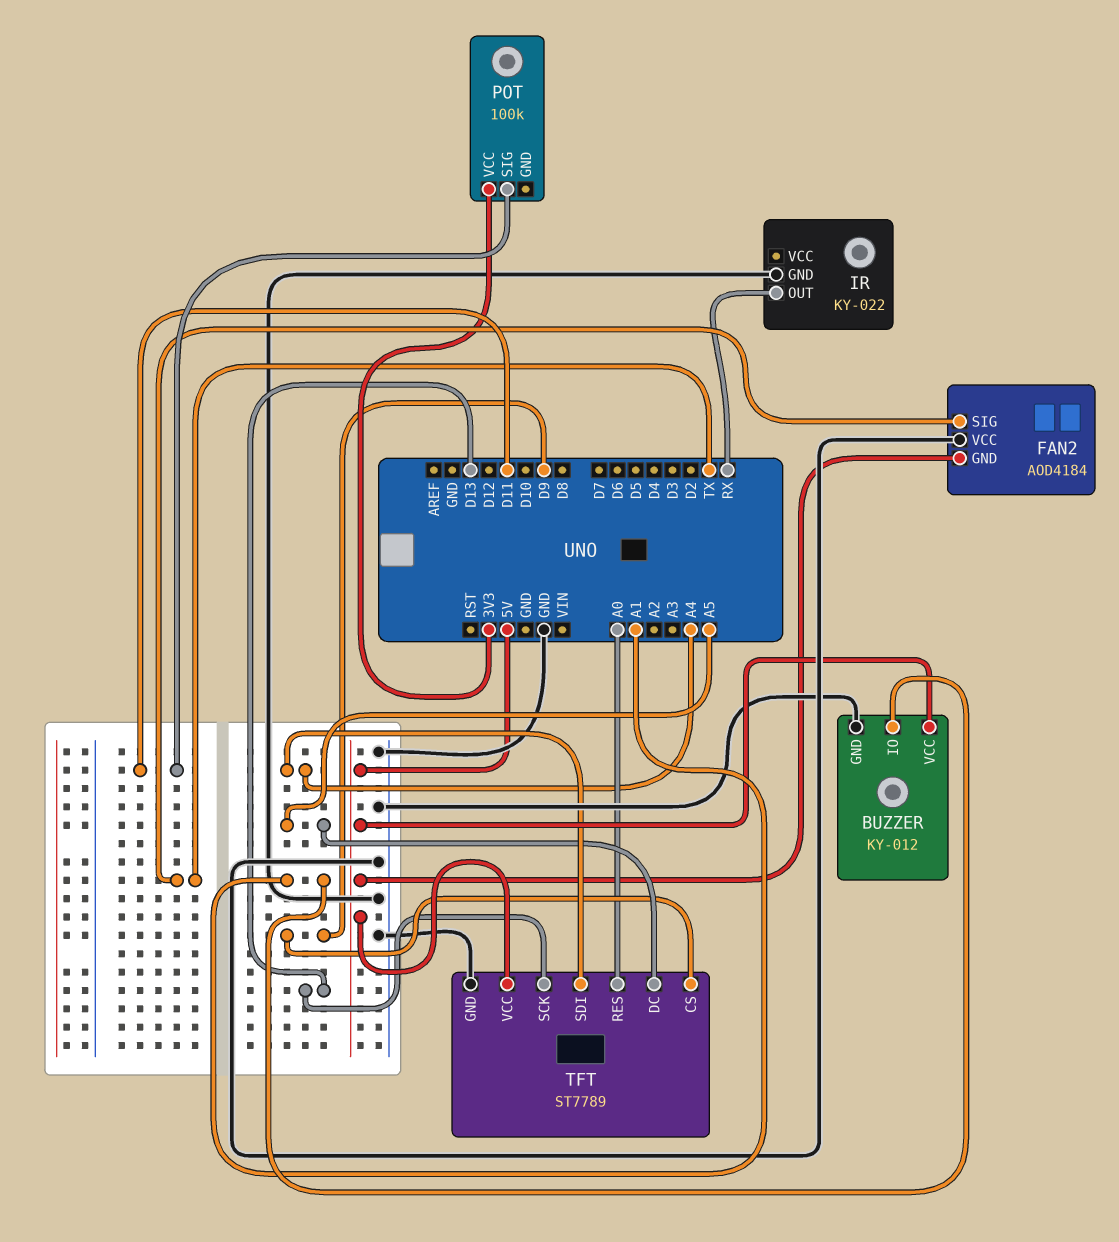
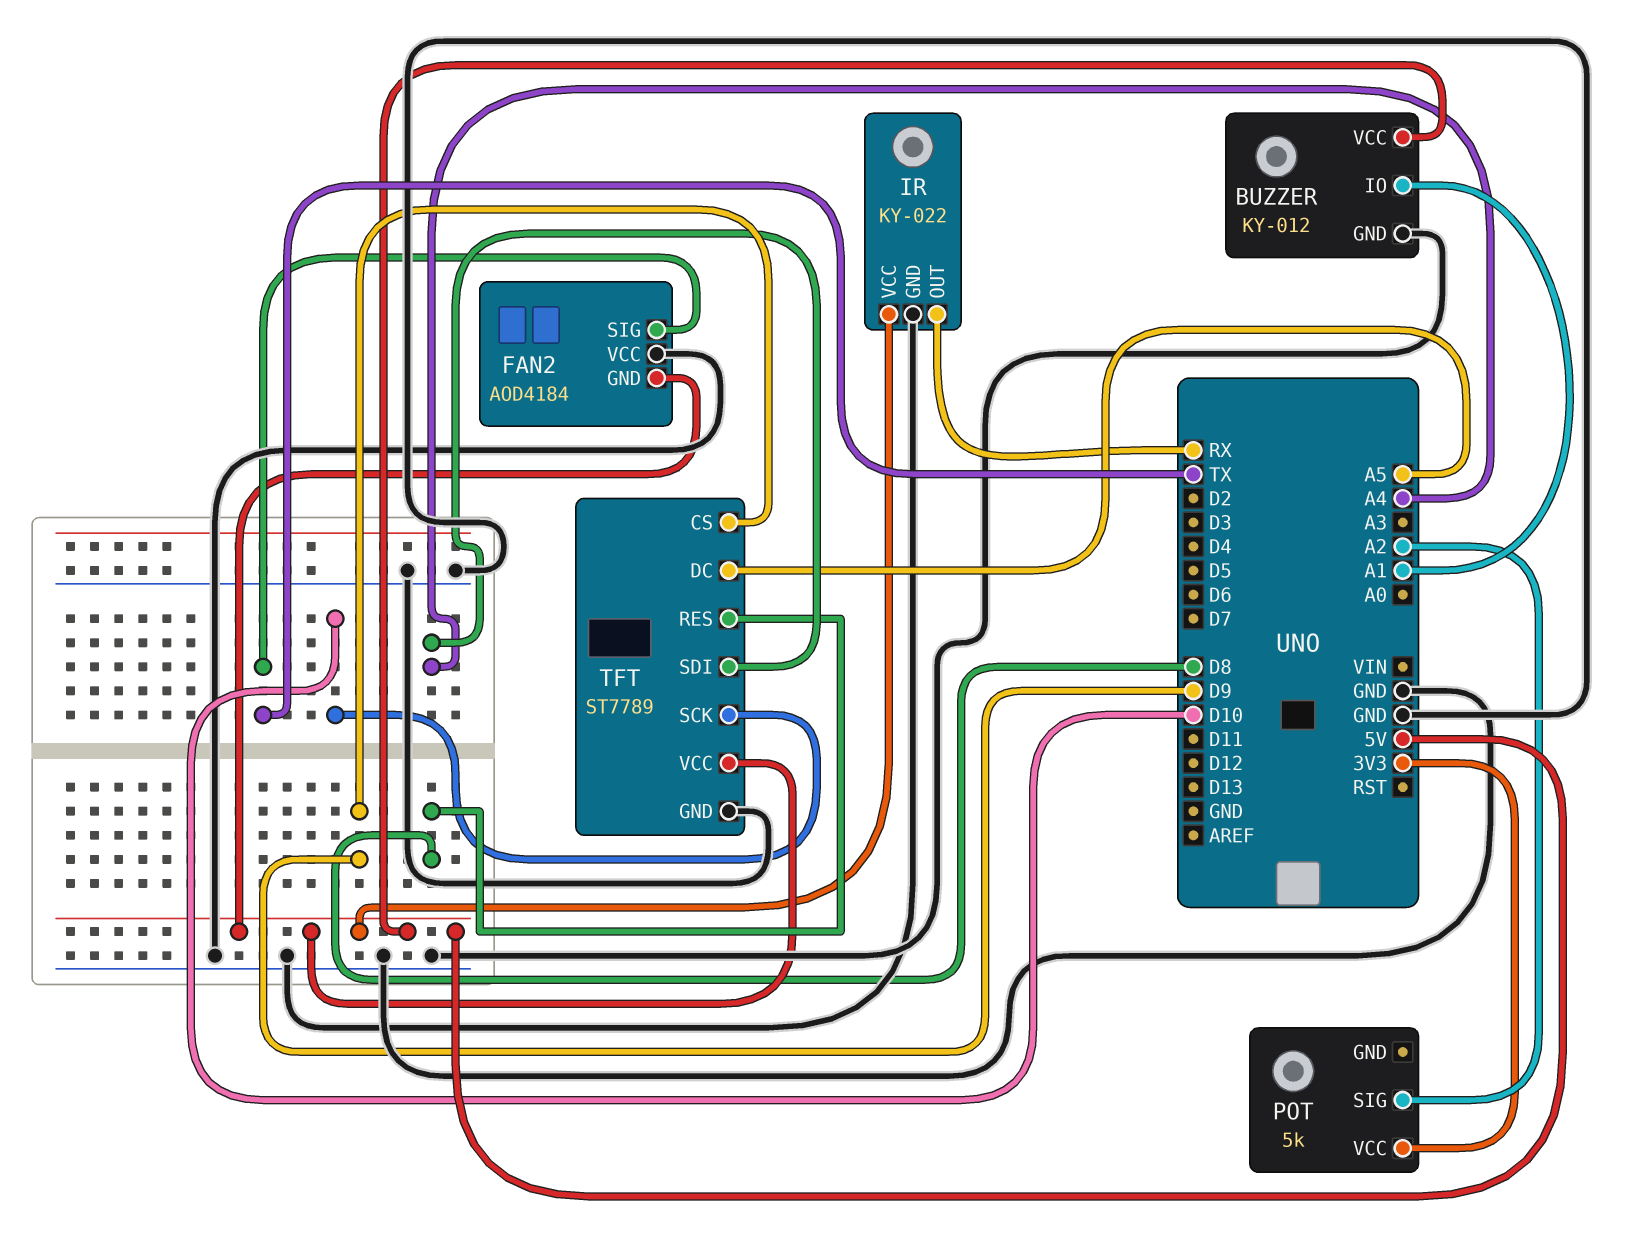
IR pin VCC: none -> 5V
POT: 100k -> 5k
POT pin SIG: D11 -> A2
TFT pin RES: A0 -> D8
TFT pin SCK: D13 -> D10

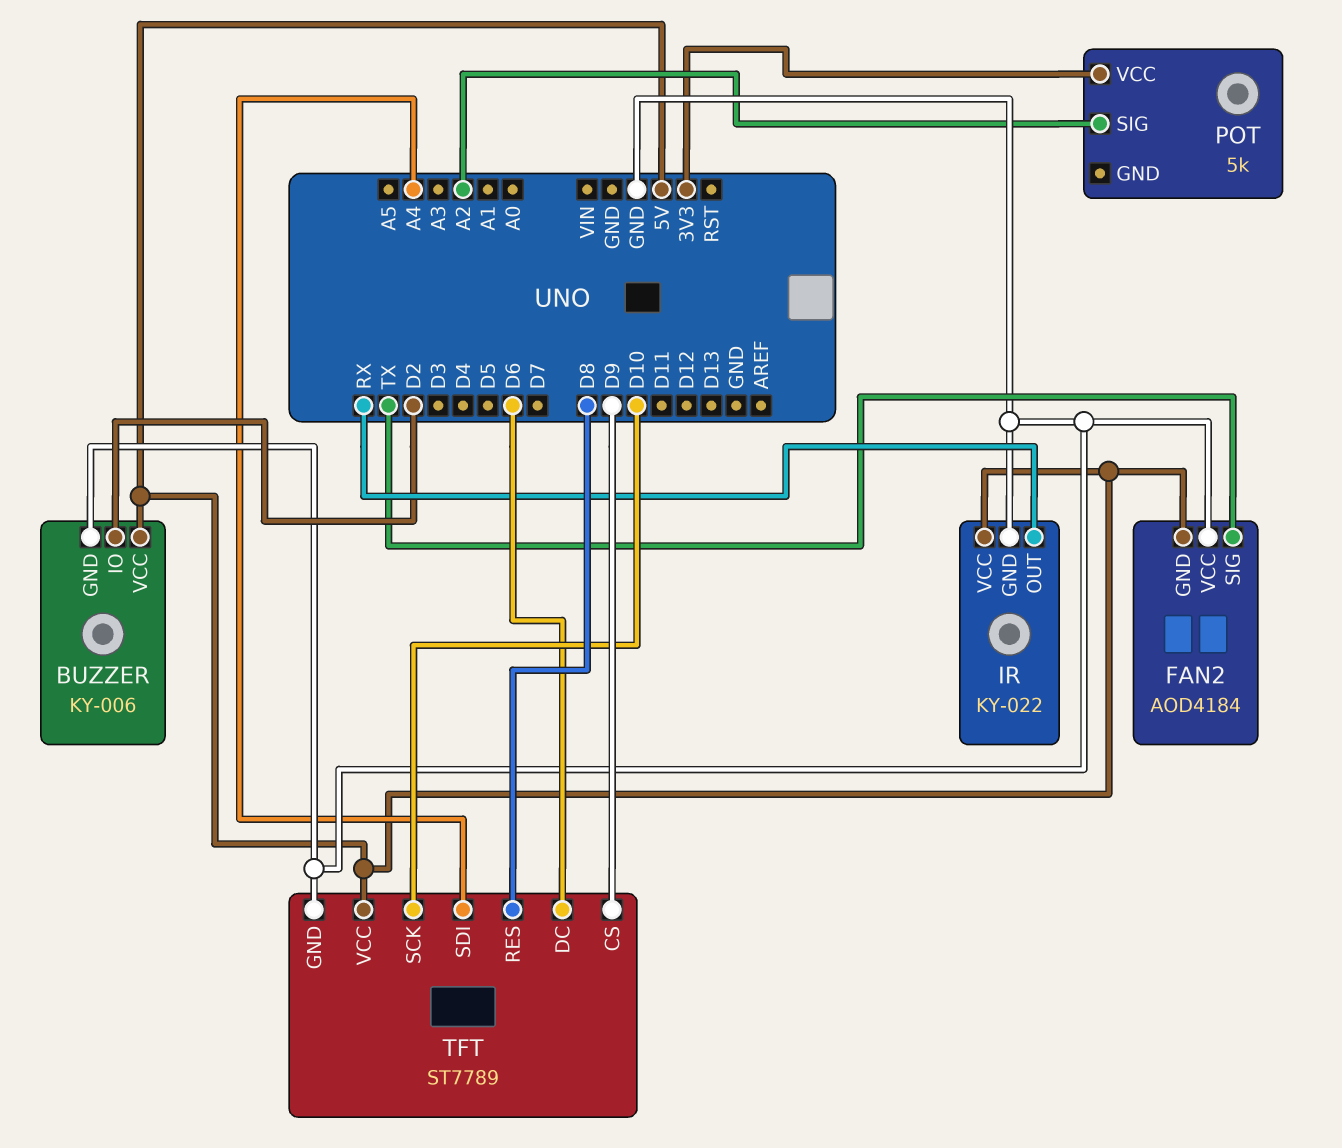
BUZZER: KY-012 -> KY-006
BUZZER pin IO: A1 -> D2
TFT pin DC: A5 -> D6

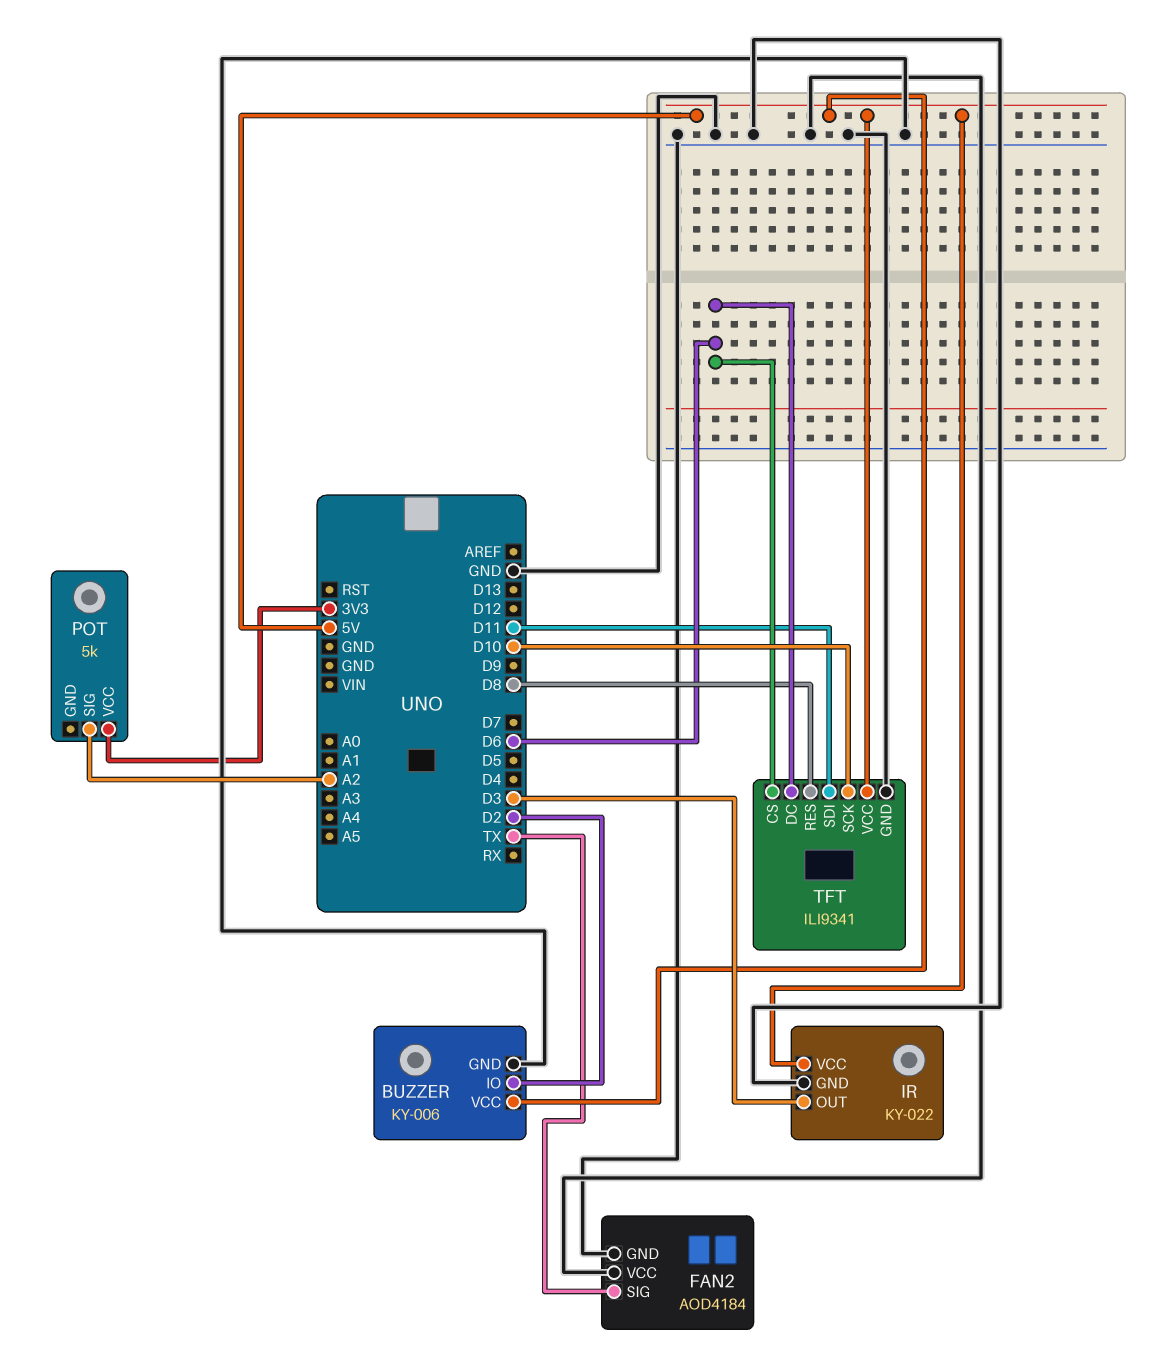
FAN2 pin GND: 5V -> GND
IR pin OUT: RX -> D3
TFT: ST7789 -> ILI9341
TFT pin CS: D9 -> D6
TFT pin SDI: A4 -> D11

